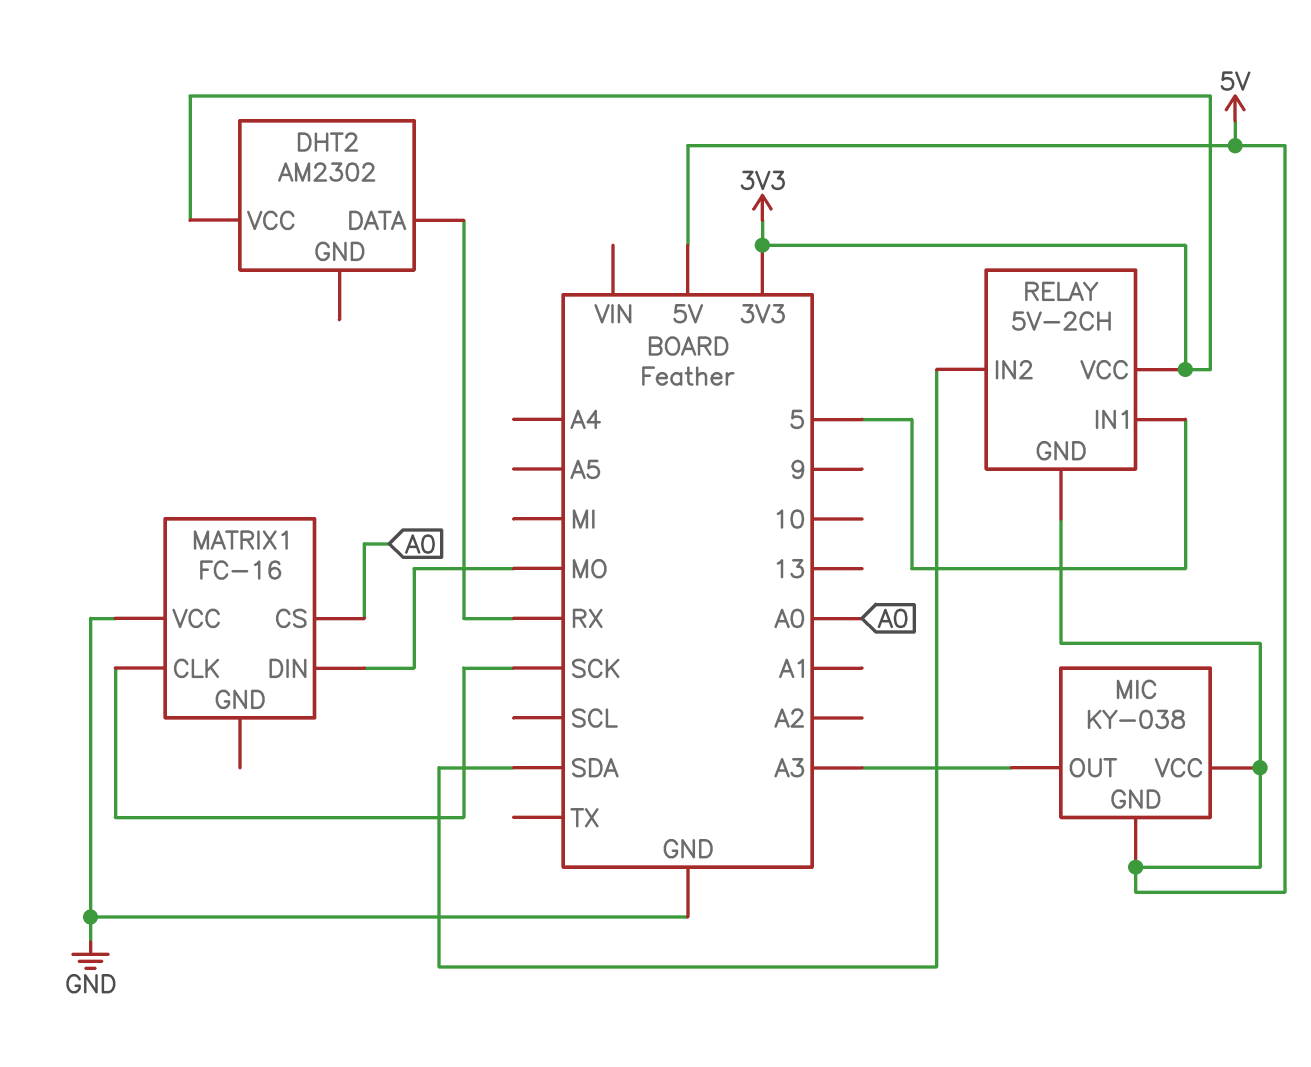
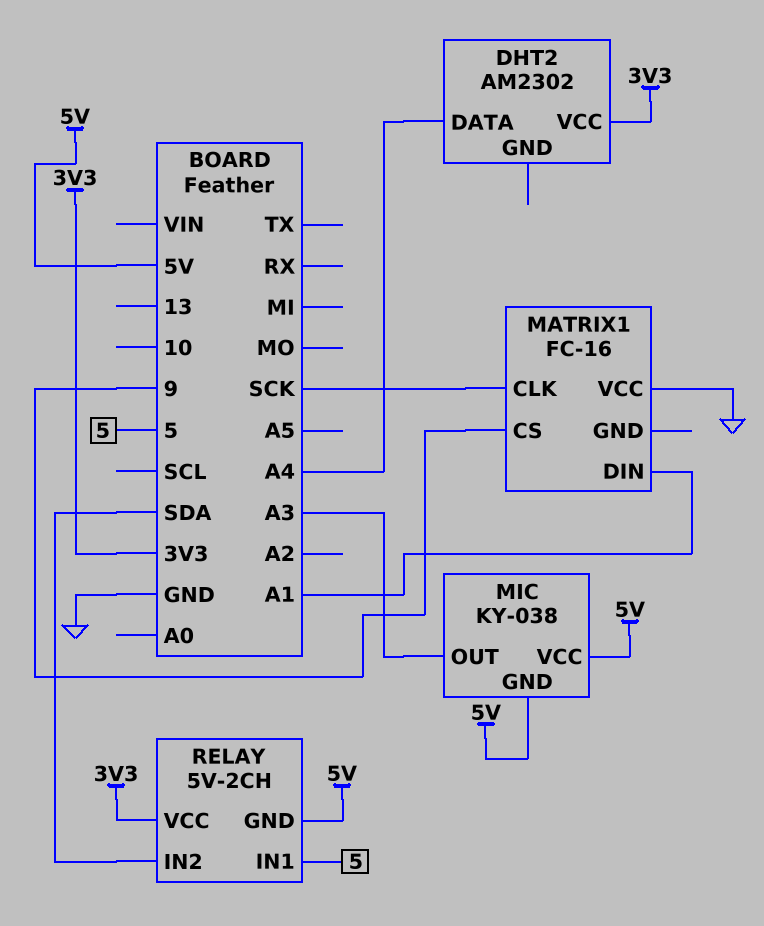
DHT2 pin DATA: RX -> A4
MATRIX1 pin CS: A0 -> 9
MATRIX1 pin DIN: MO -> A1

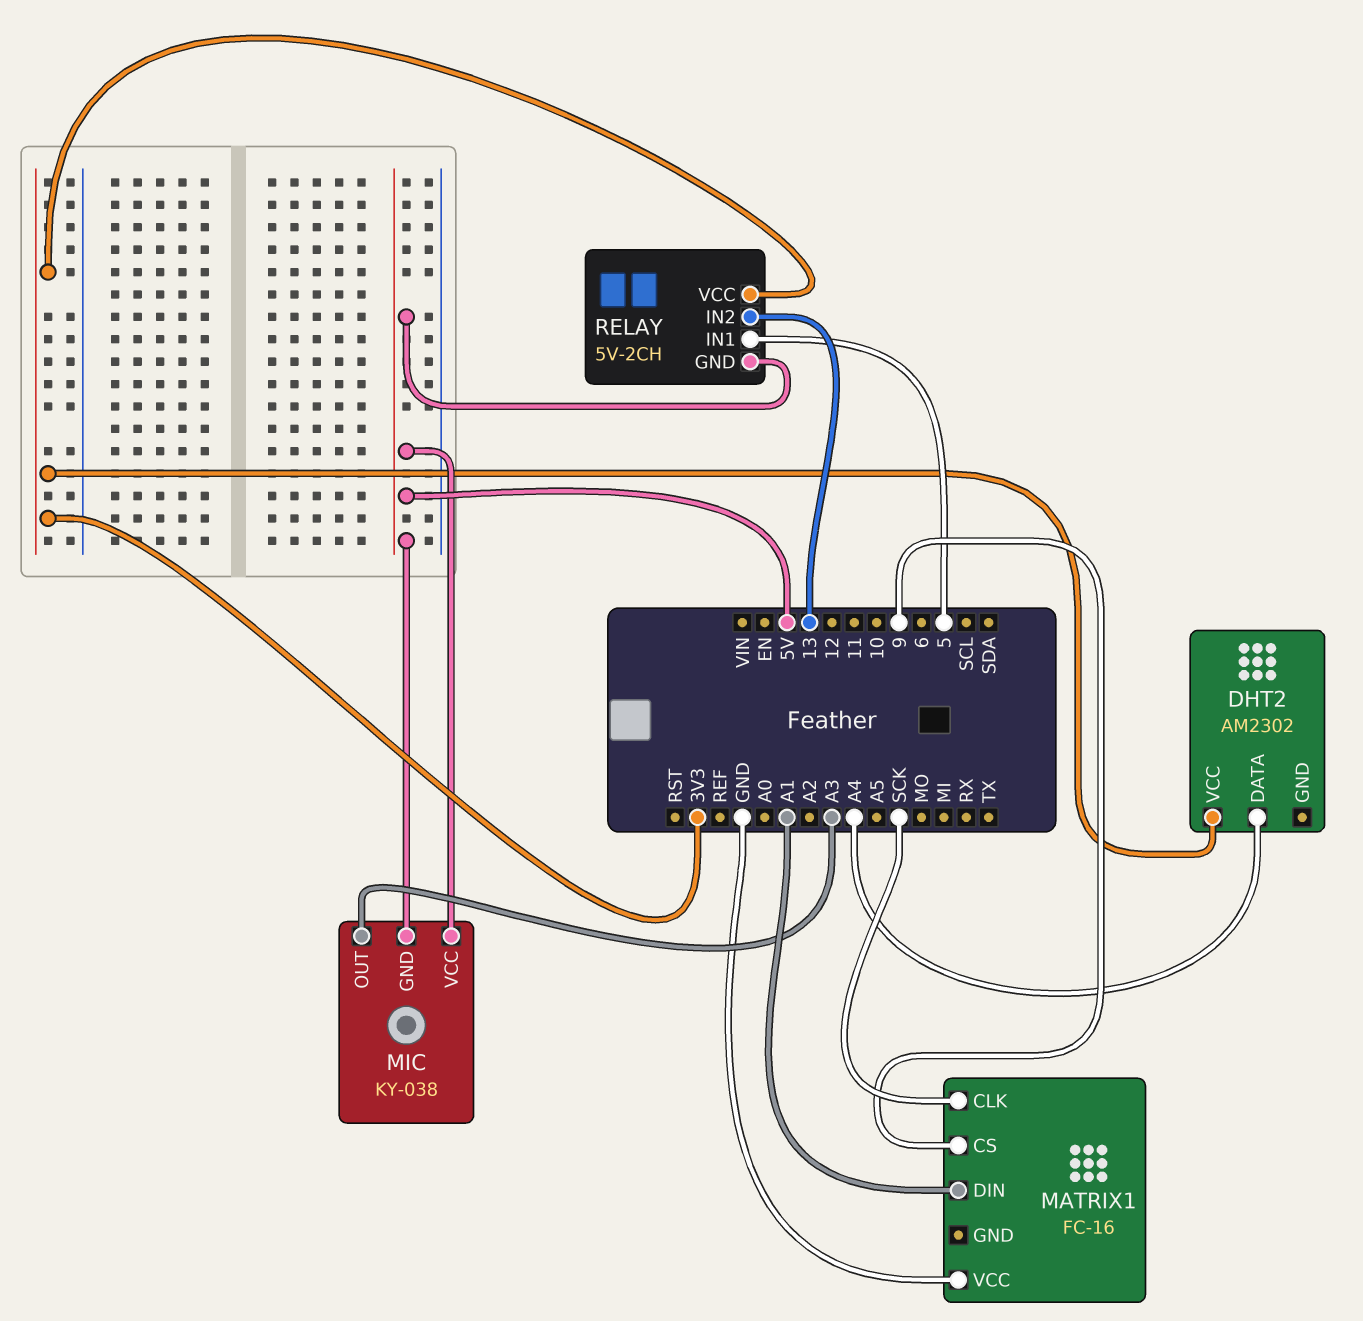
RELAY pin IN2: SDA -> 13

